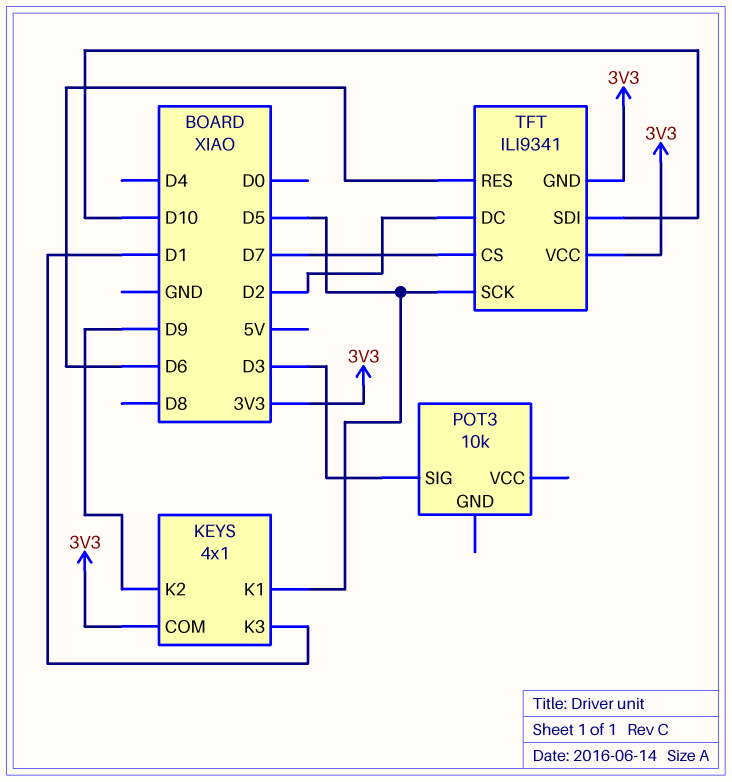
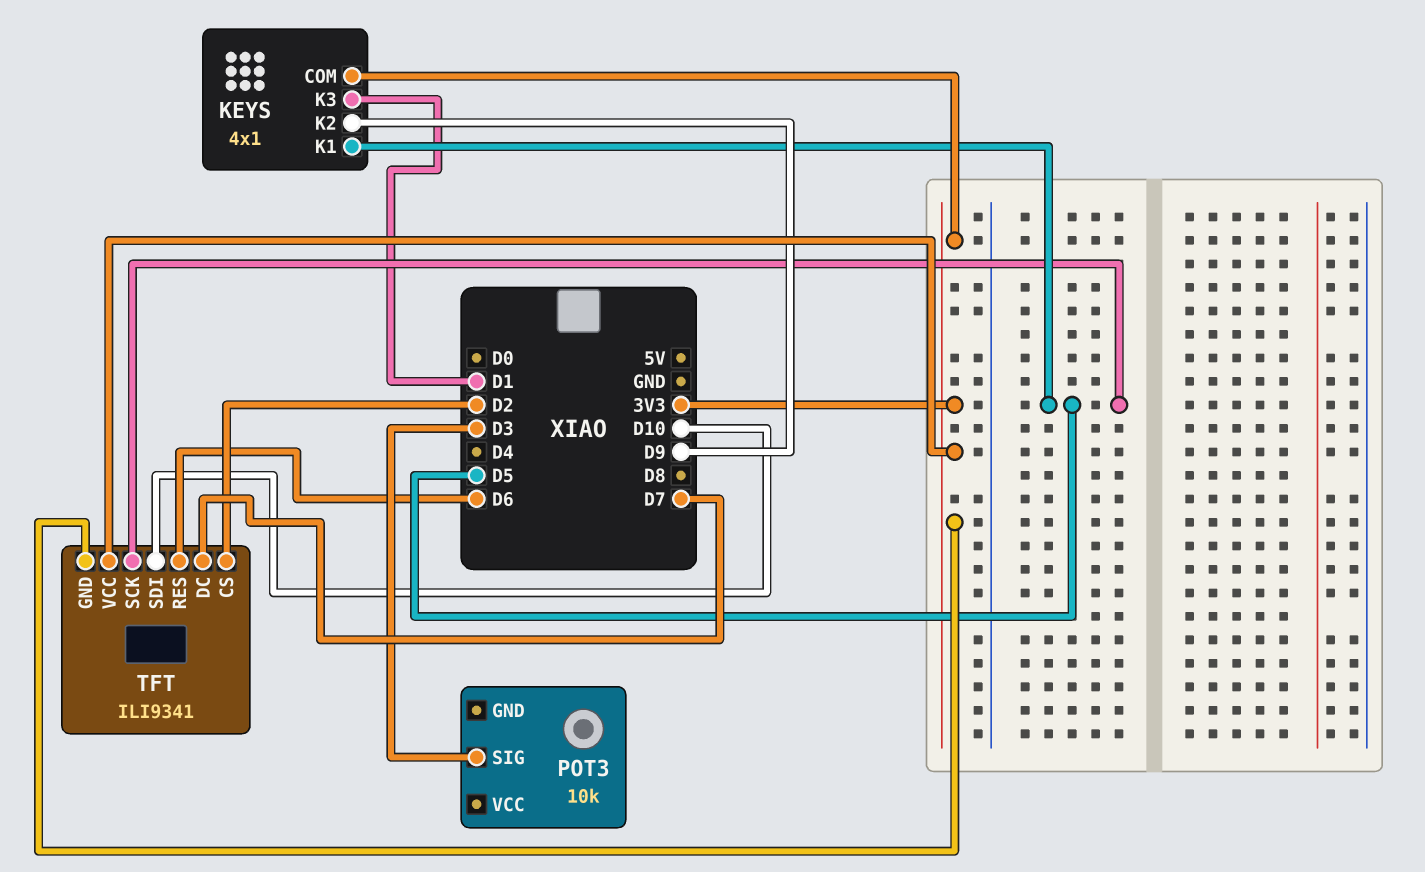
TFT pin CS: D7 -> D2
TFT pin DC: D2 -> D7

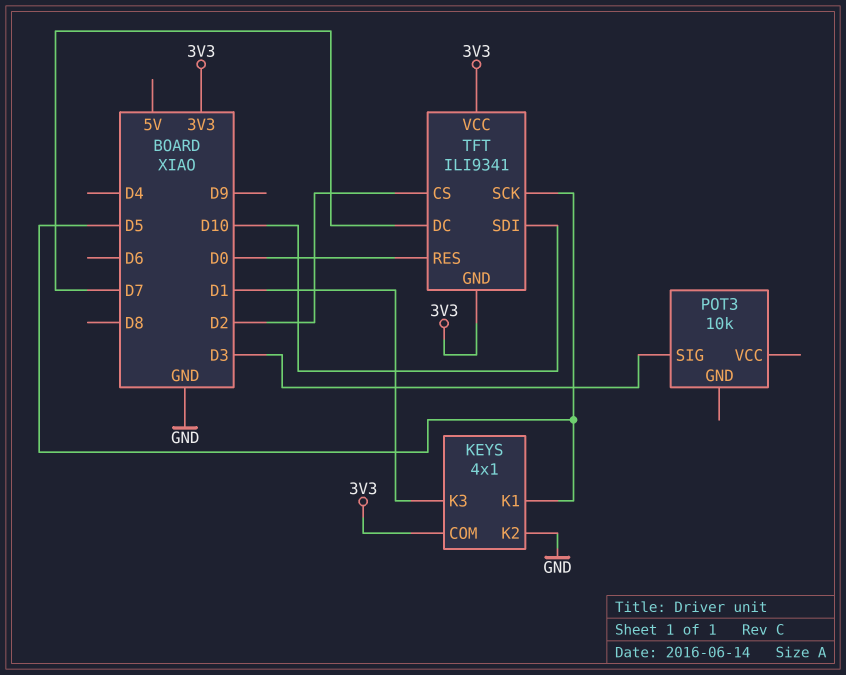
KEYS pin K2: D9 -> GND
TFT pin RES: D6 -> D0

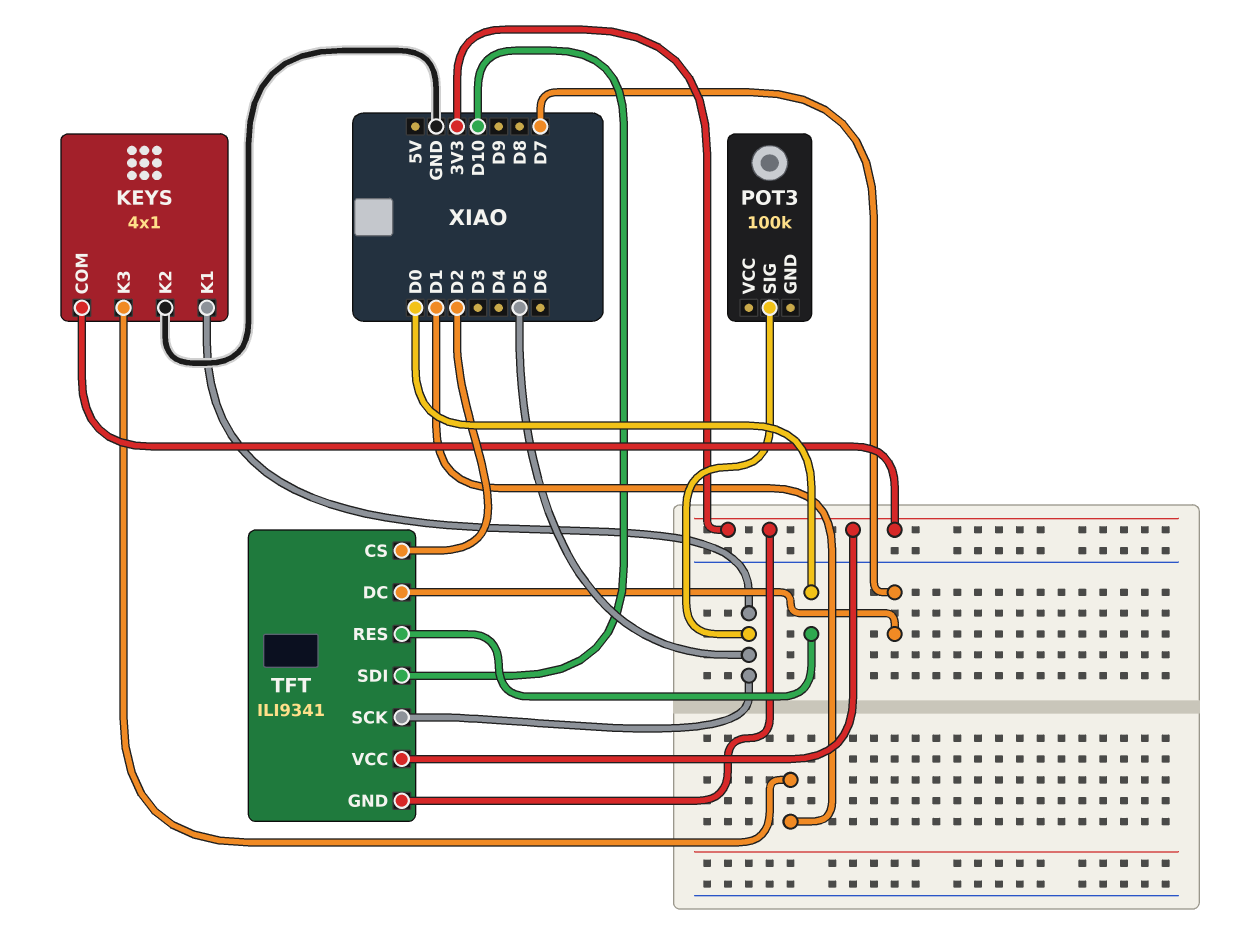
POT3: 10k -> 100k
POT3 pin SIG: D3 -> D5

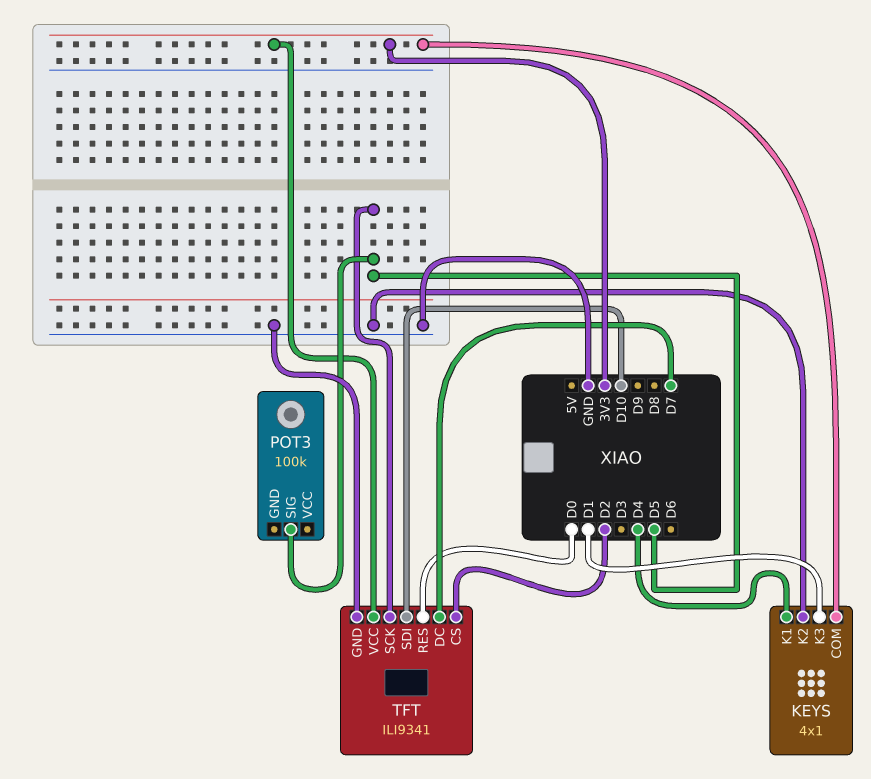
KEYS pin K1: D5 -> D4
TFT pin GND: 3V3 -> GND

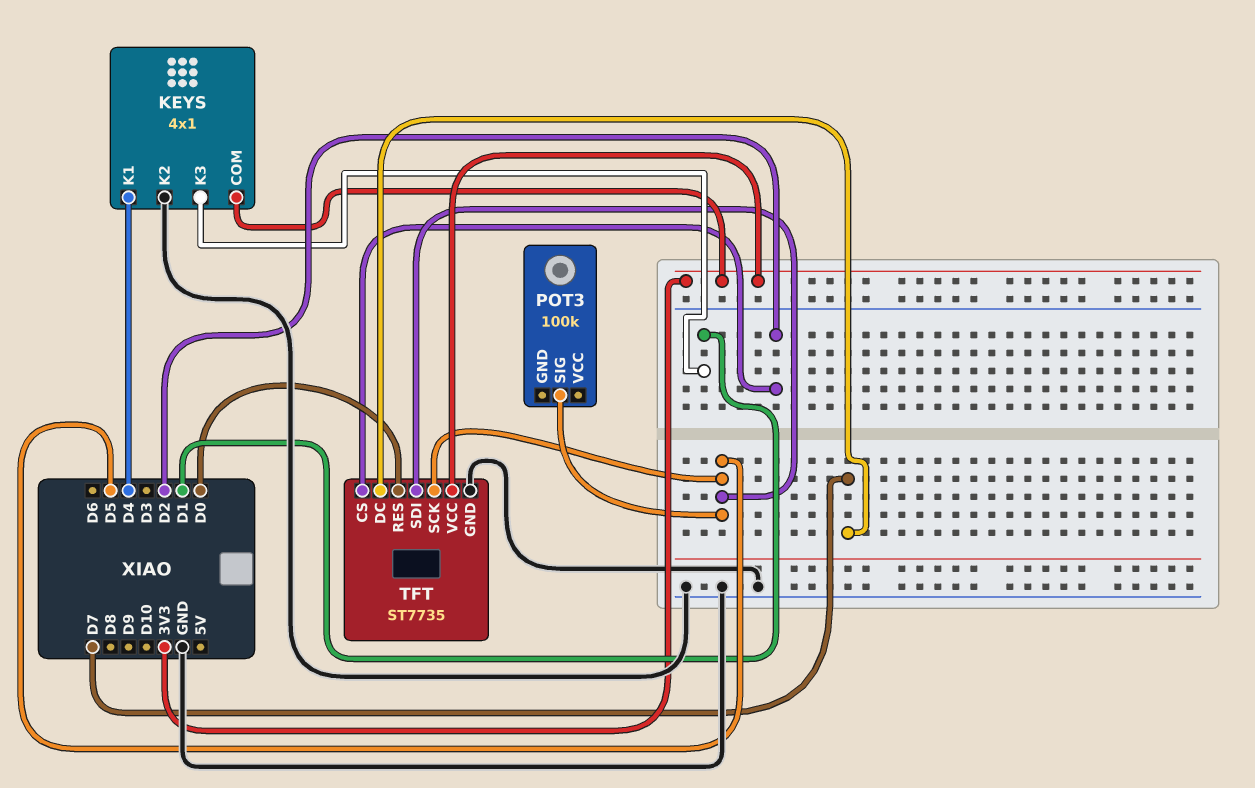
TFT: ILI9341 -> ST7735
TFT pin SDI: D10 -> D5

